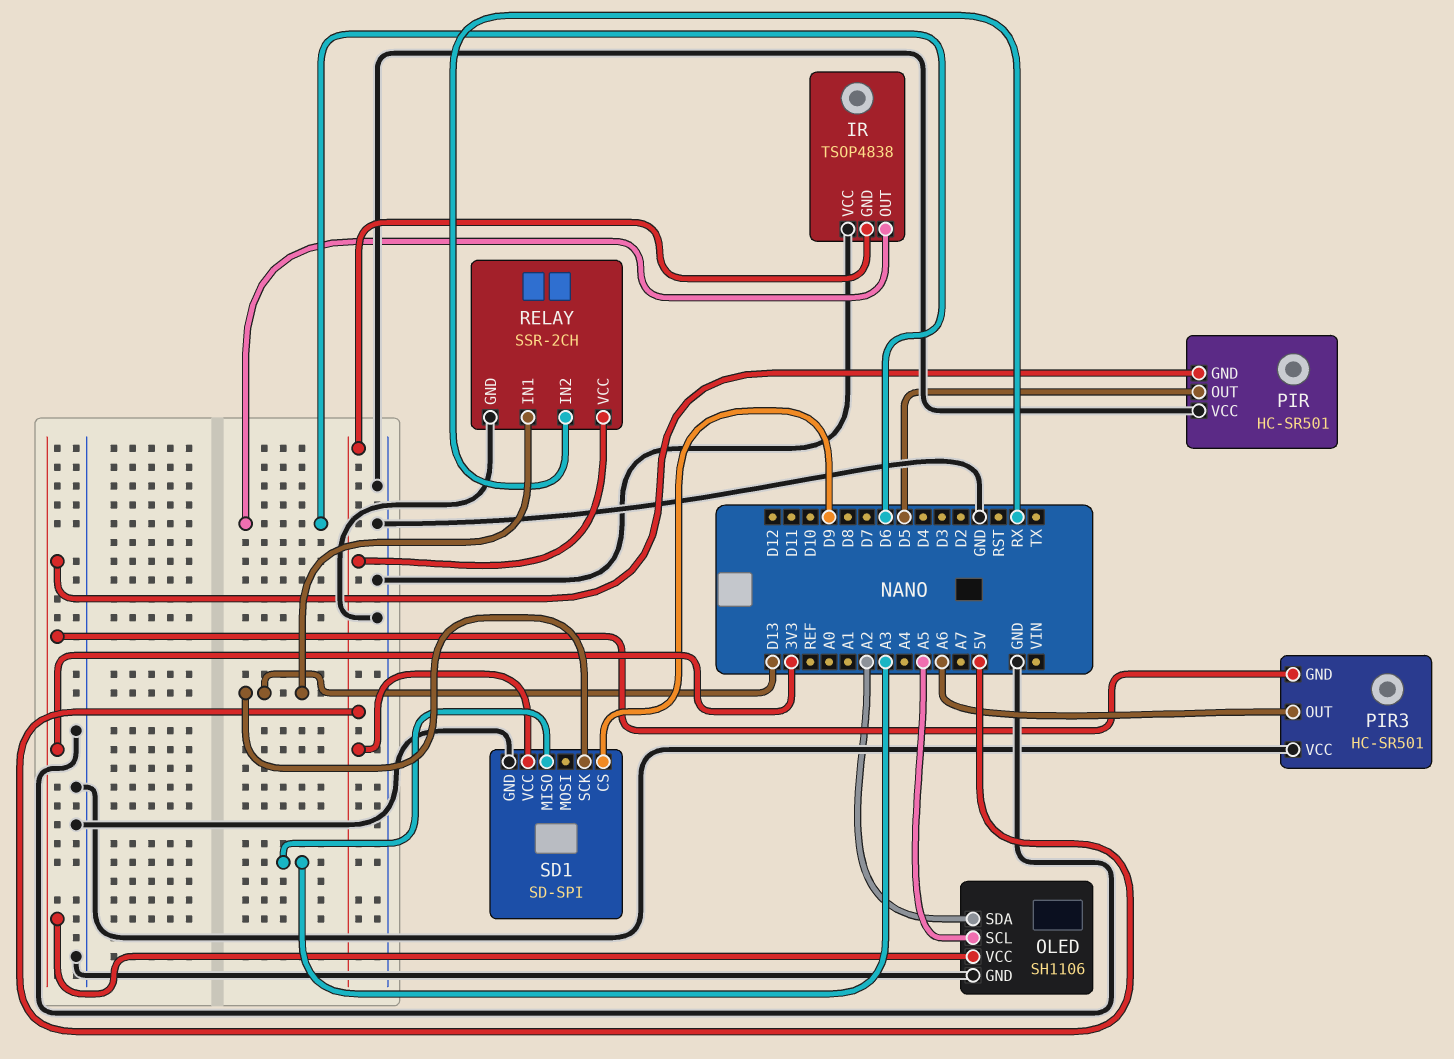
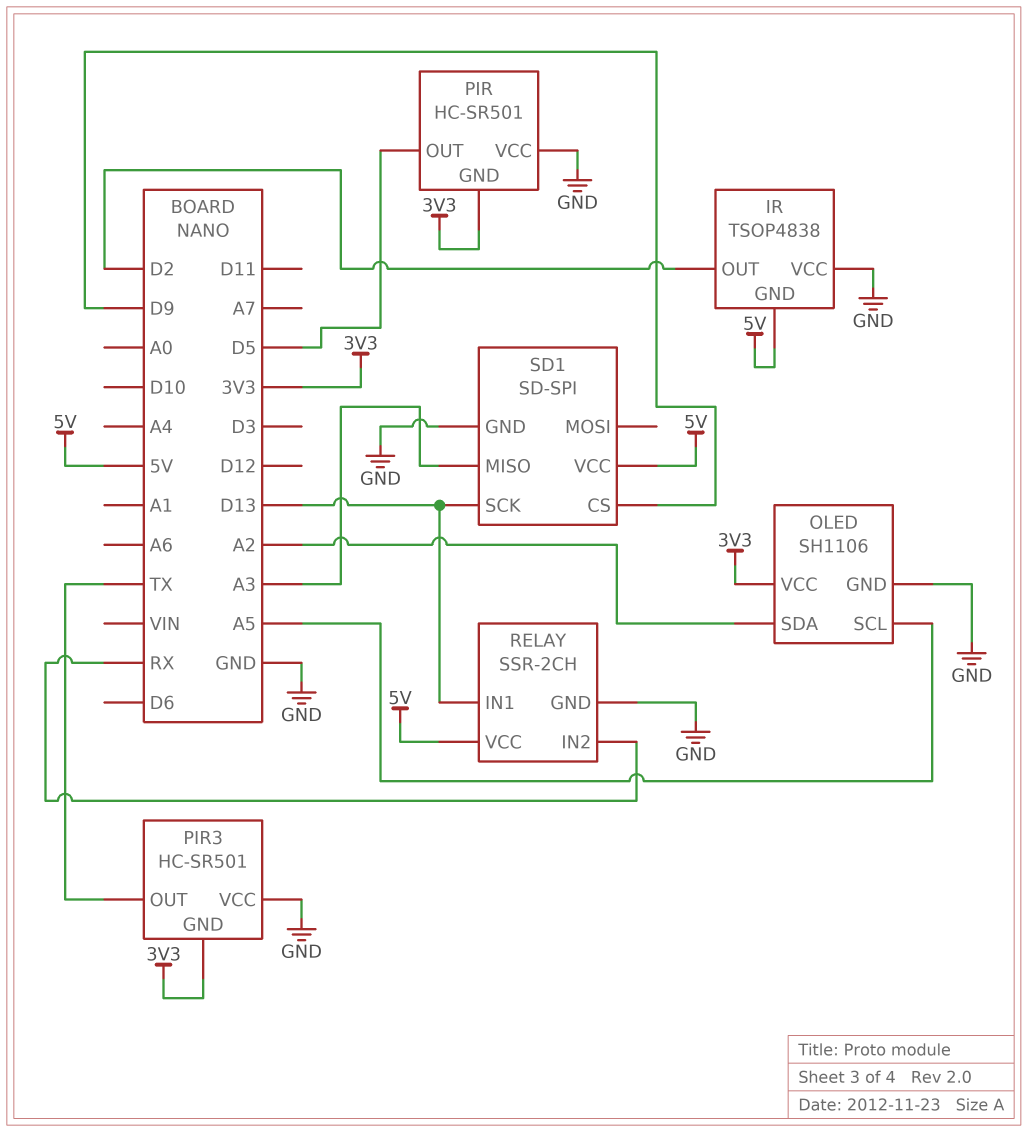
IR pin OUT: D6 -> D2
PIR3 pin OUT: A6 -> TX

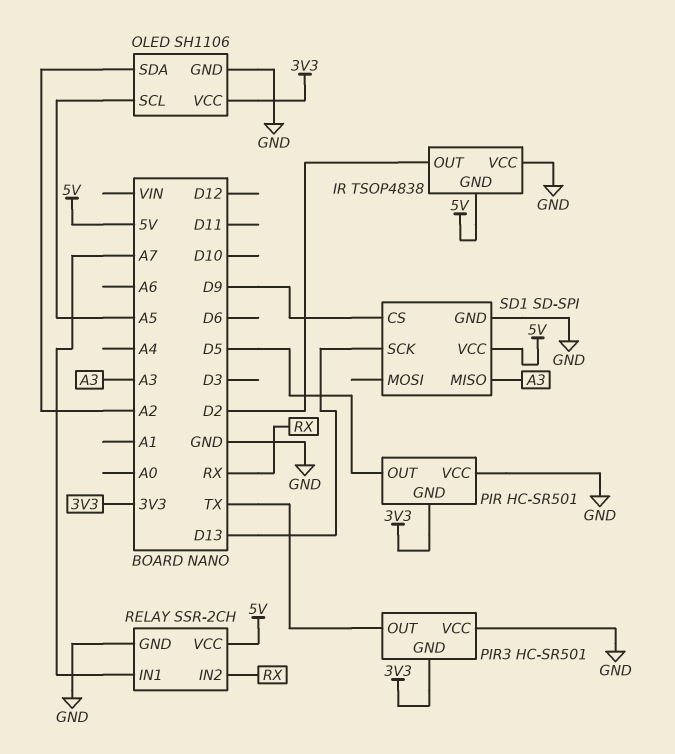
RELAY pin IN1: D13 -> A7

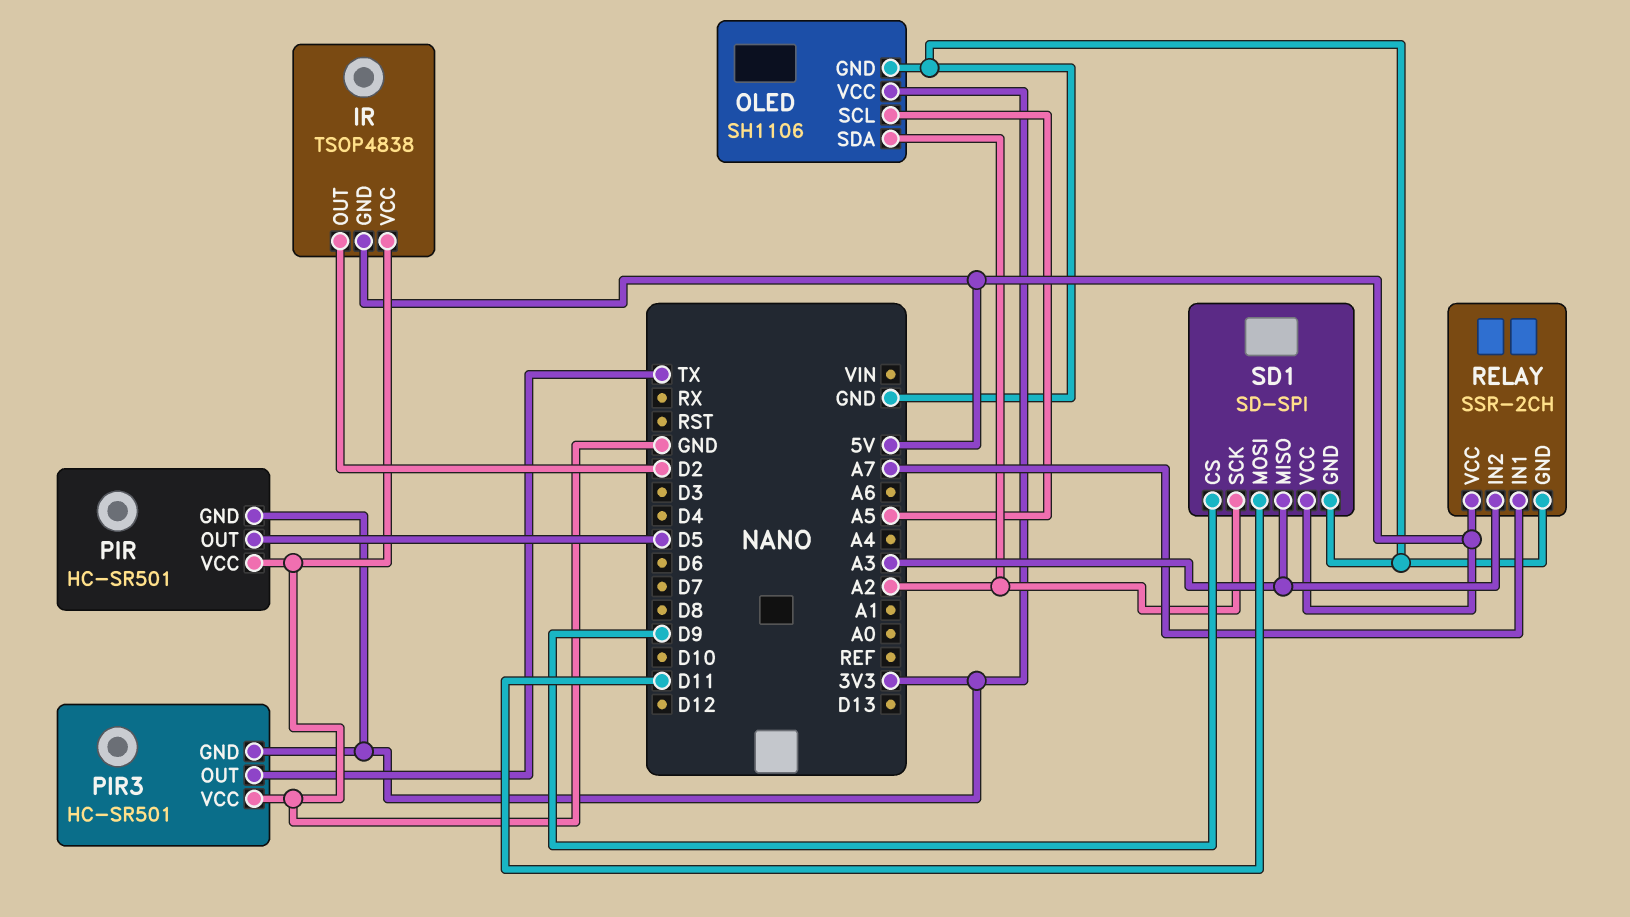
RELAY pin IN2: RX -> A3
SD1 pin MOSI: none -> D11
SD1 pin SCK: D13 -> A2

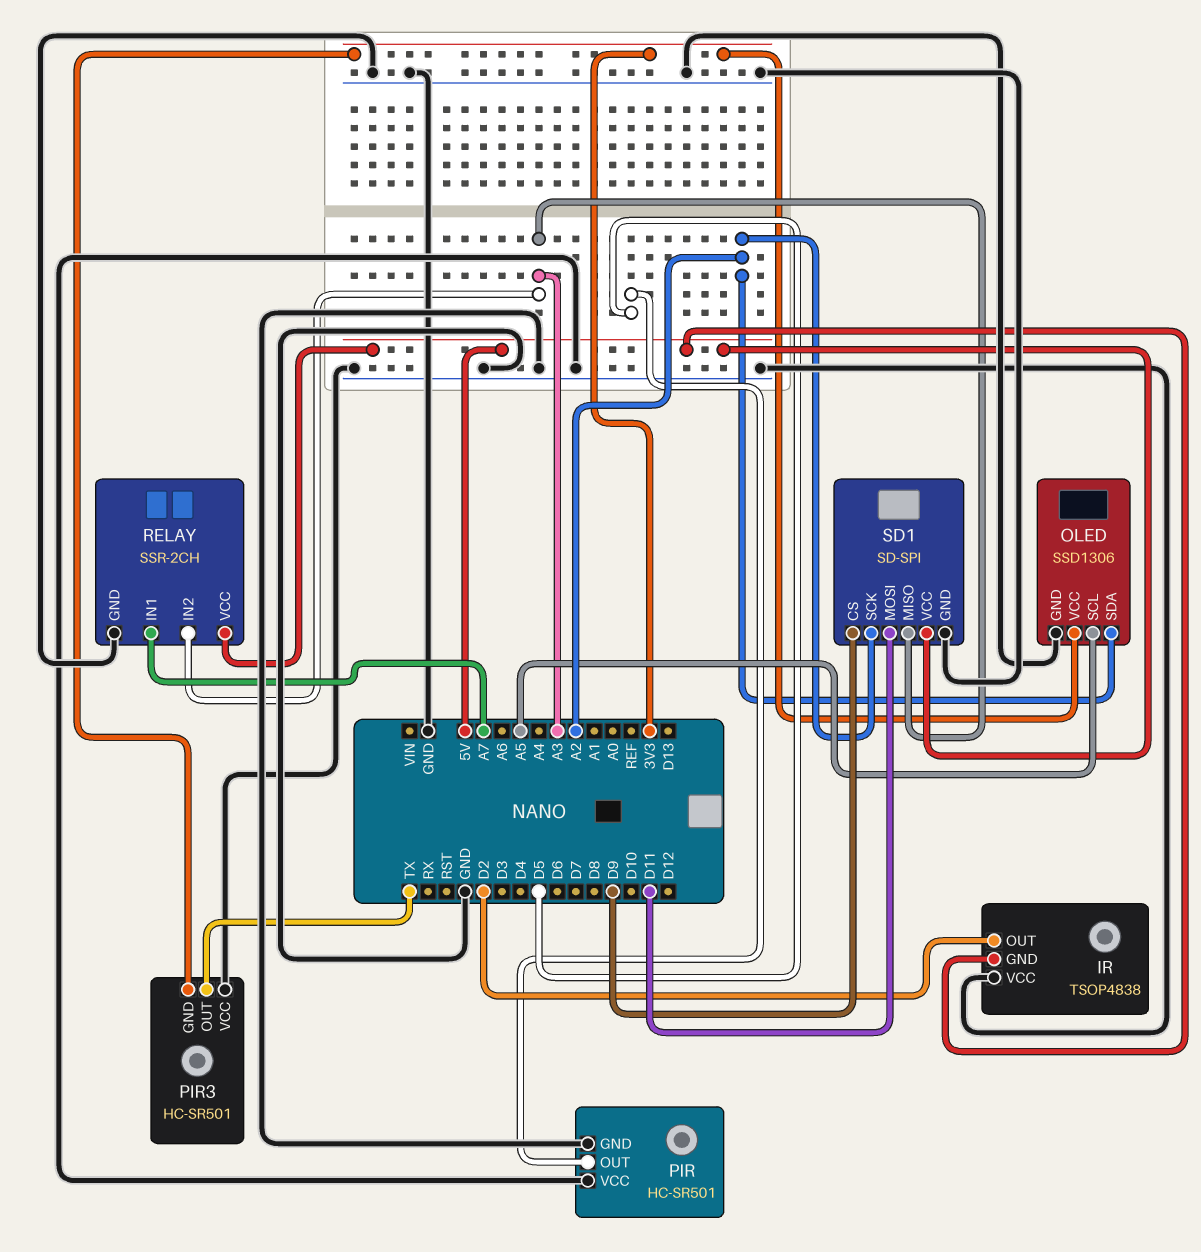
OLED: SH1106 -> SSD1306
PIR pin GND: 3V3 -> GND

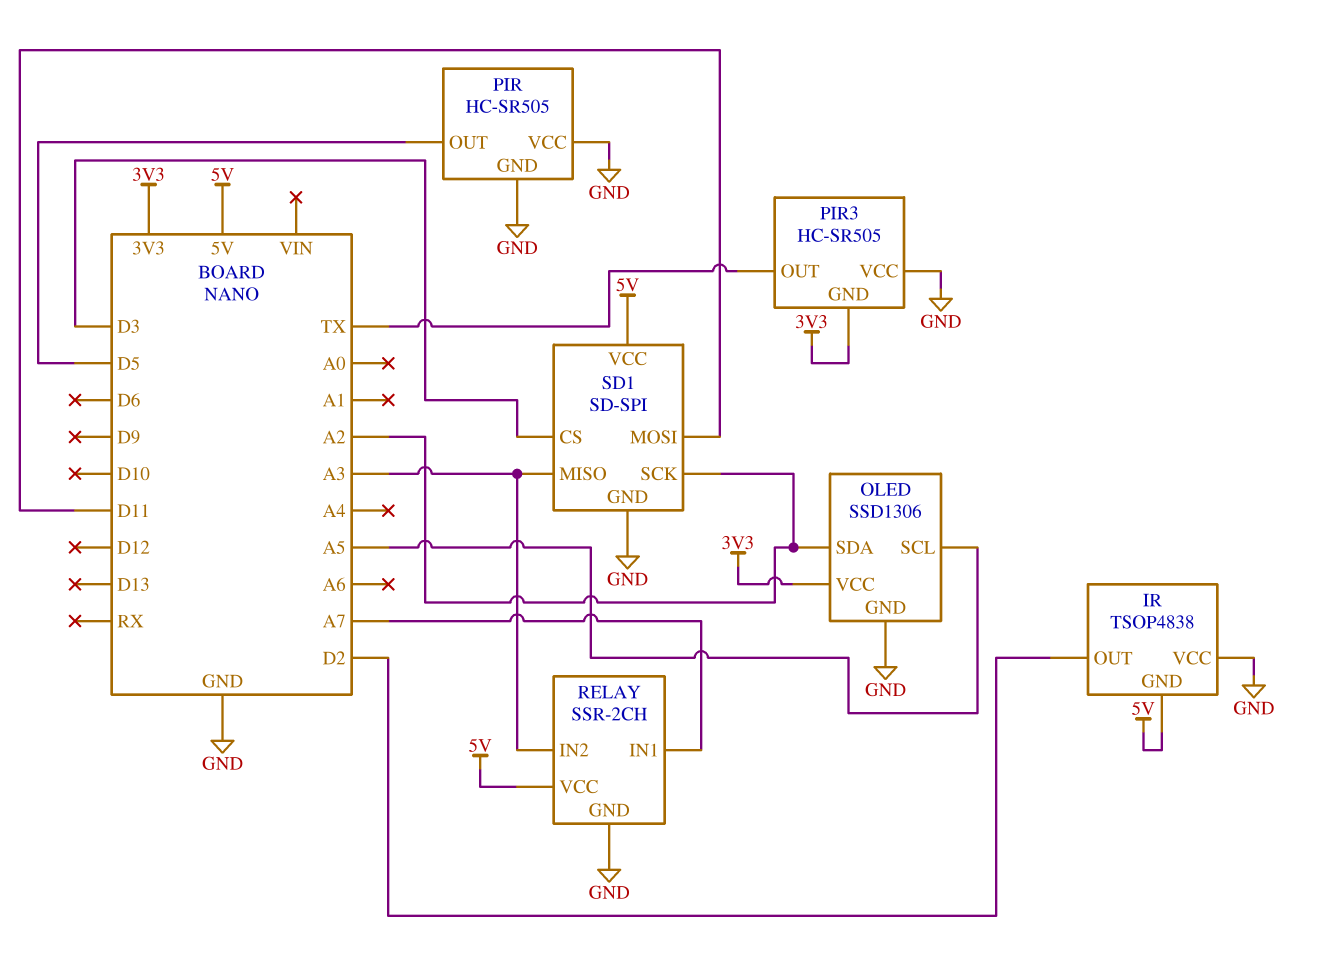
PIR: HC-SR501 -> HC-SR505
PIR3: HC-SR501 -> HC-SR505
SD1 pin CS: D9 -> D3

